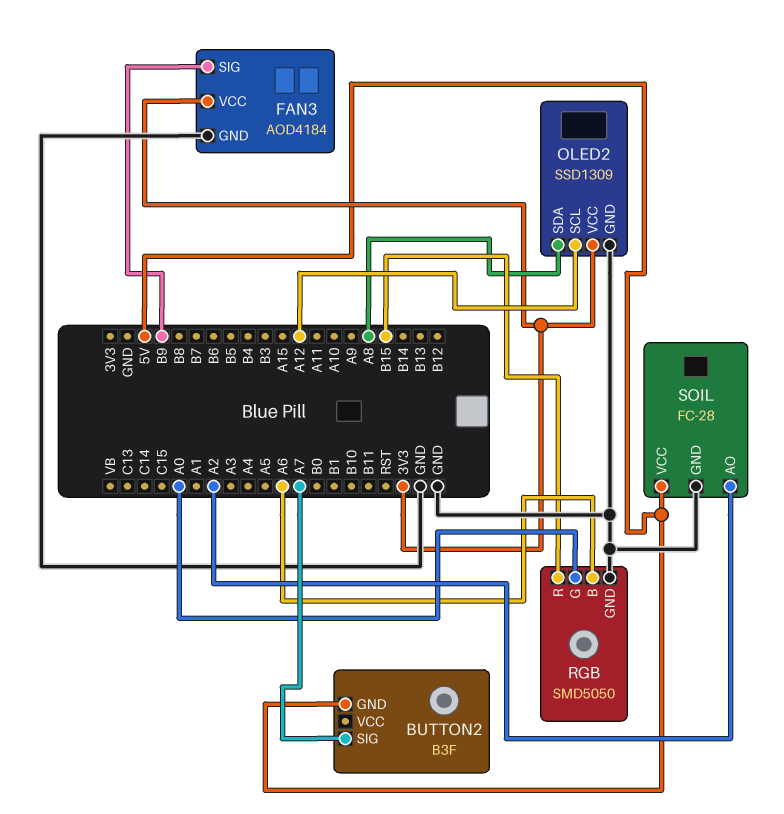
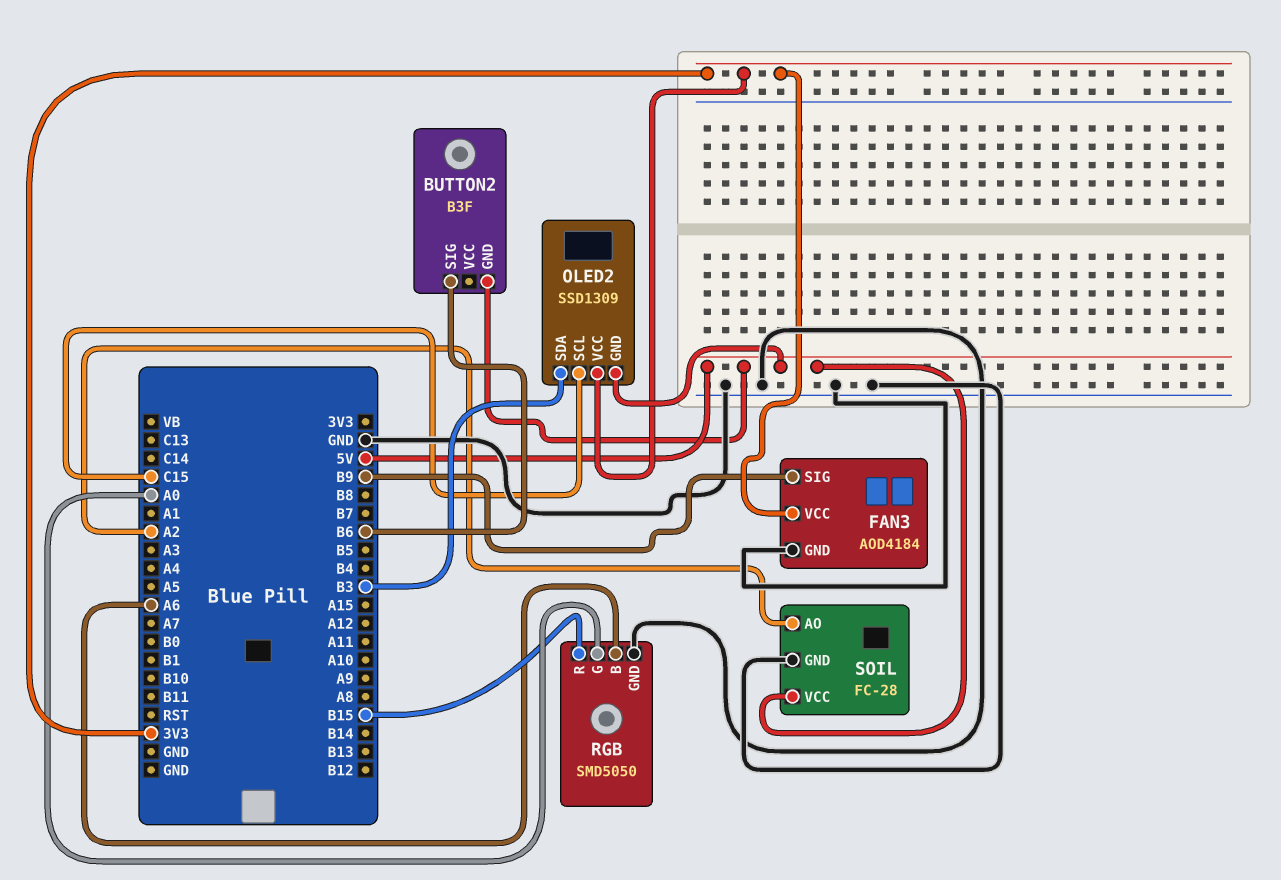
BUTTON2 pin SIG: A7 -> B6
OLED2 pin GND: GND -> 5V
OLED2 pin SCL: A12 -> C15
OLED2 pin SDA: A8 -> B3

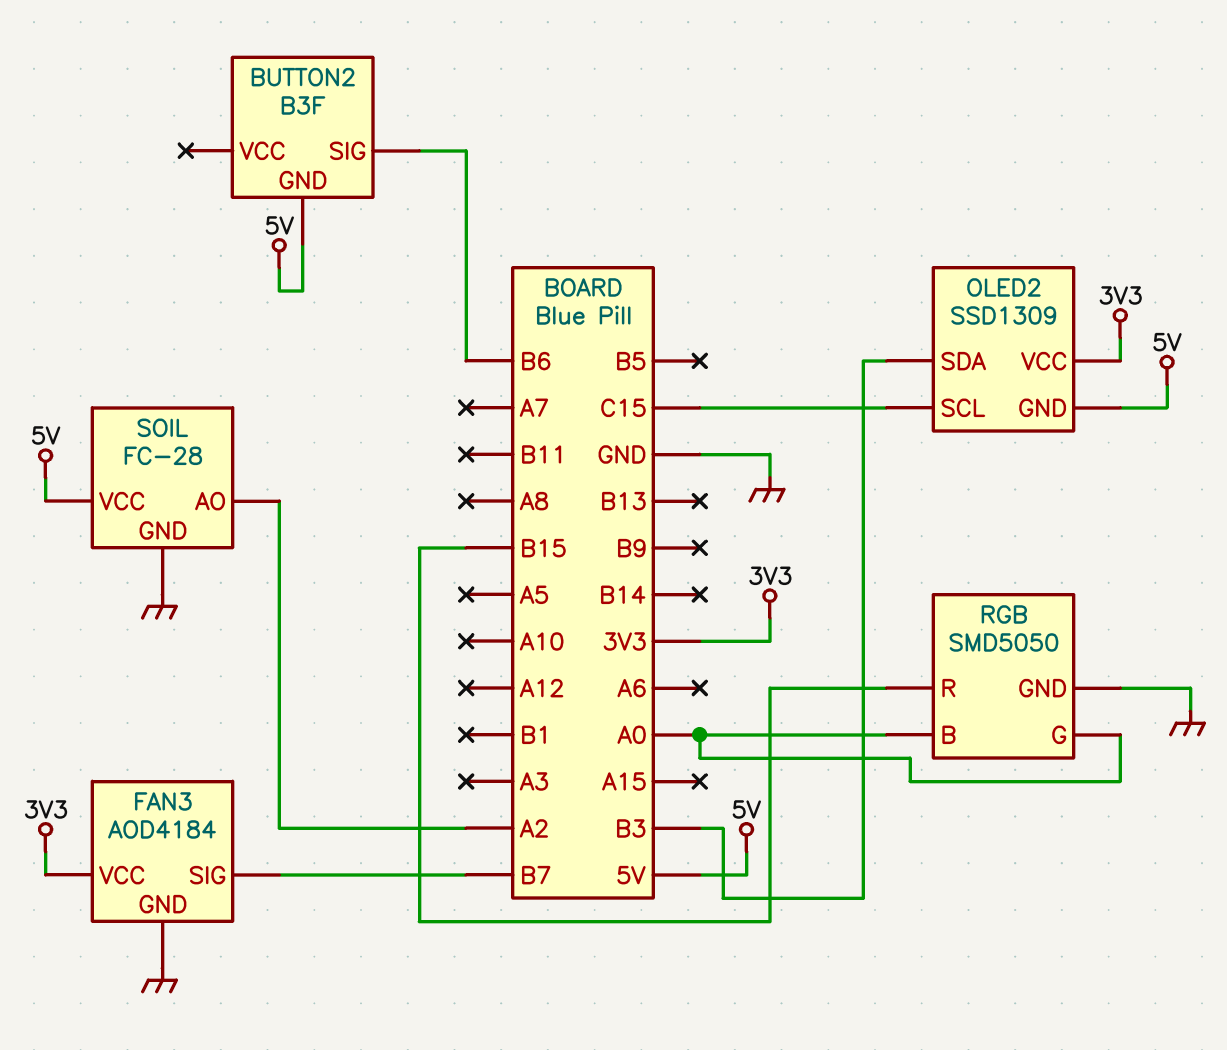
FAN3 pin SIG: B9 -> B7
RGB pin B: A6 -> A0

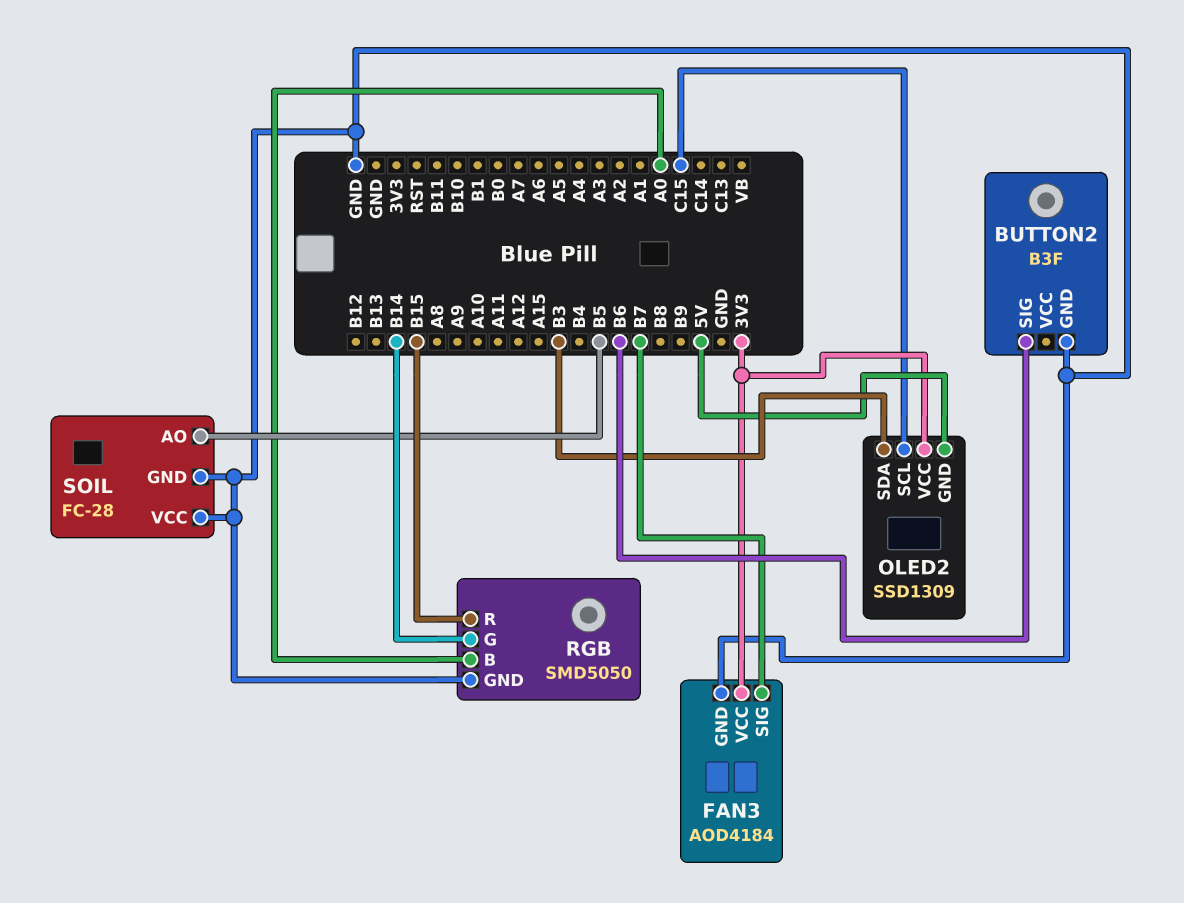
BUTTON2 pin GND: 5V -> GND
RGB pin G: A0 -> B14
SOIL pin AO: A2 -> B5
SOIL pin VCC: 5V -> GND

